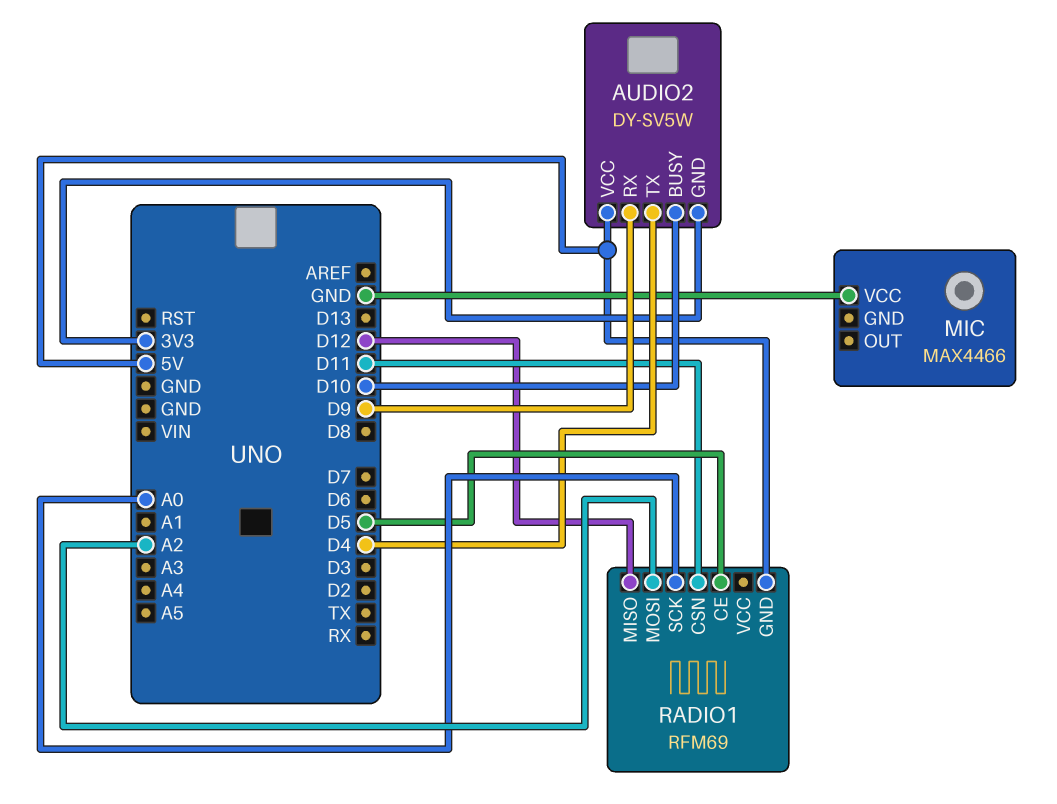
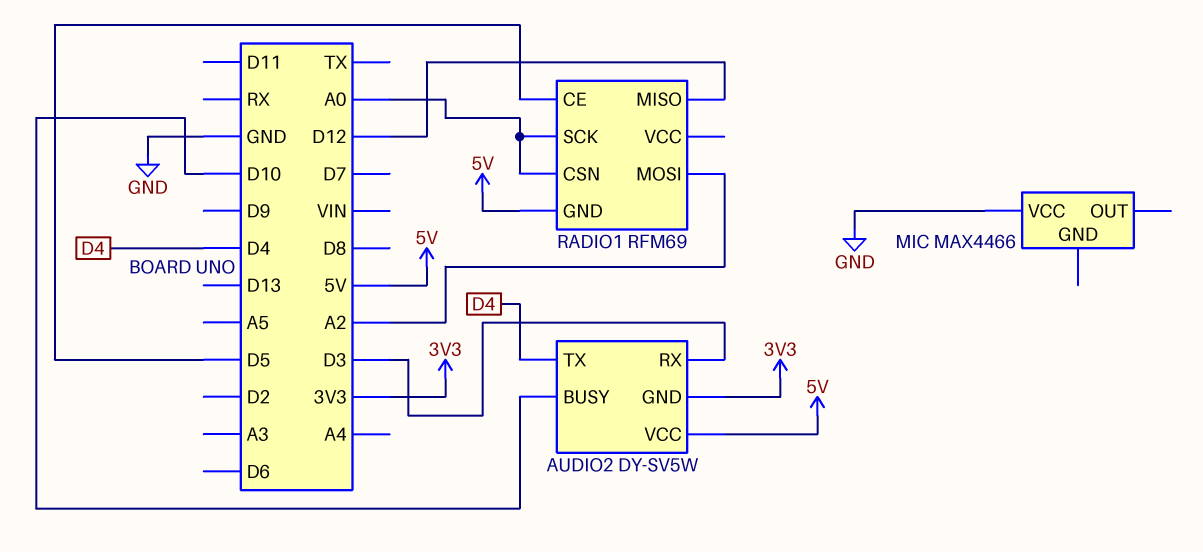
AUDIO2 pin RX: D9 -> D3
RADIO1 pin CSN: D11 -> A0

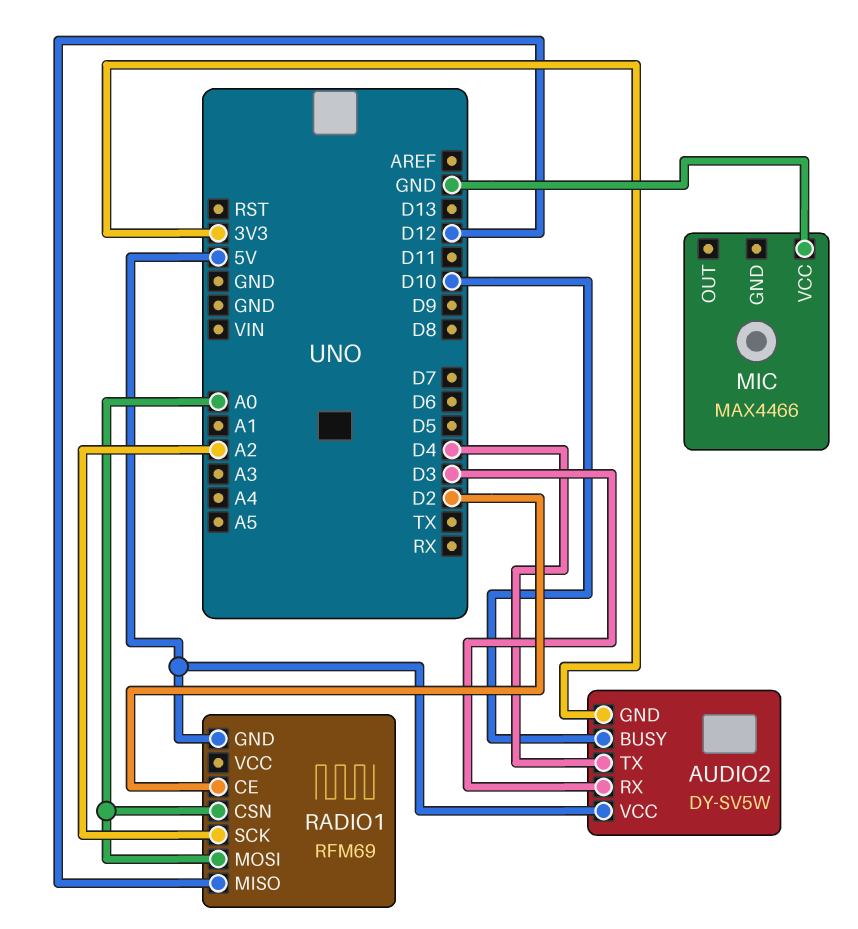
RADIO1 pin CE: D5 -> D2
RADIO1 pin MOSI: A2 -> A0
RADIO1 pin SCK: A0 -> A2

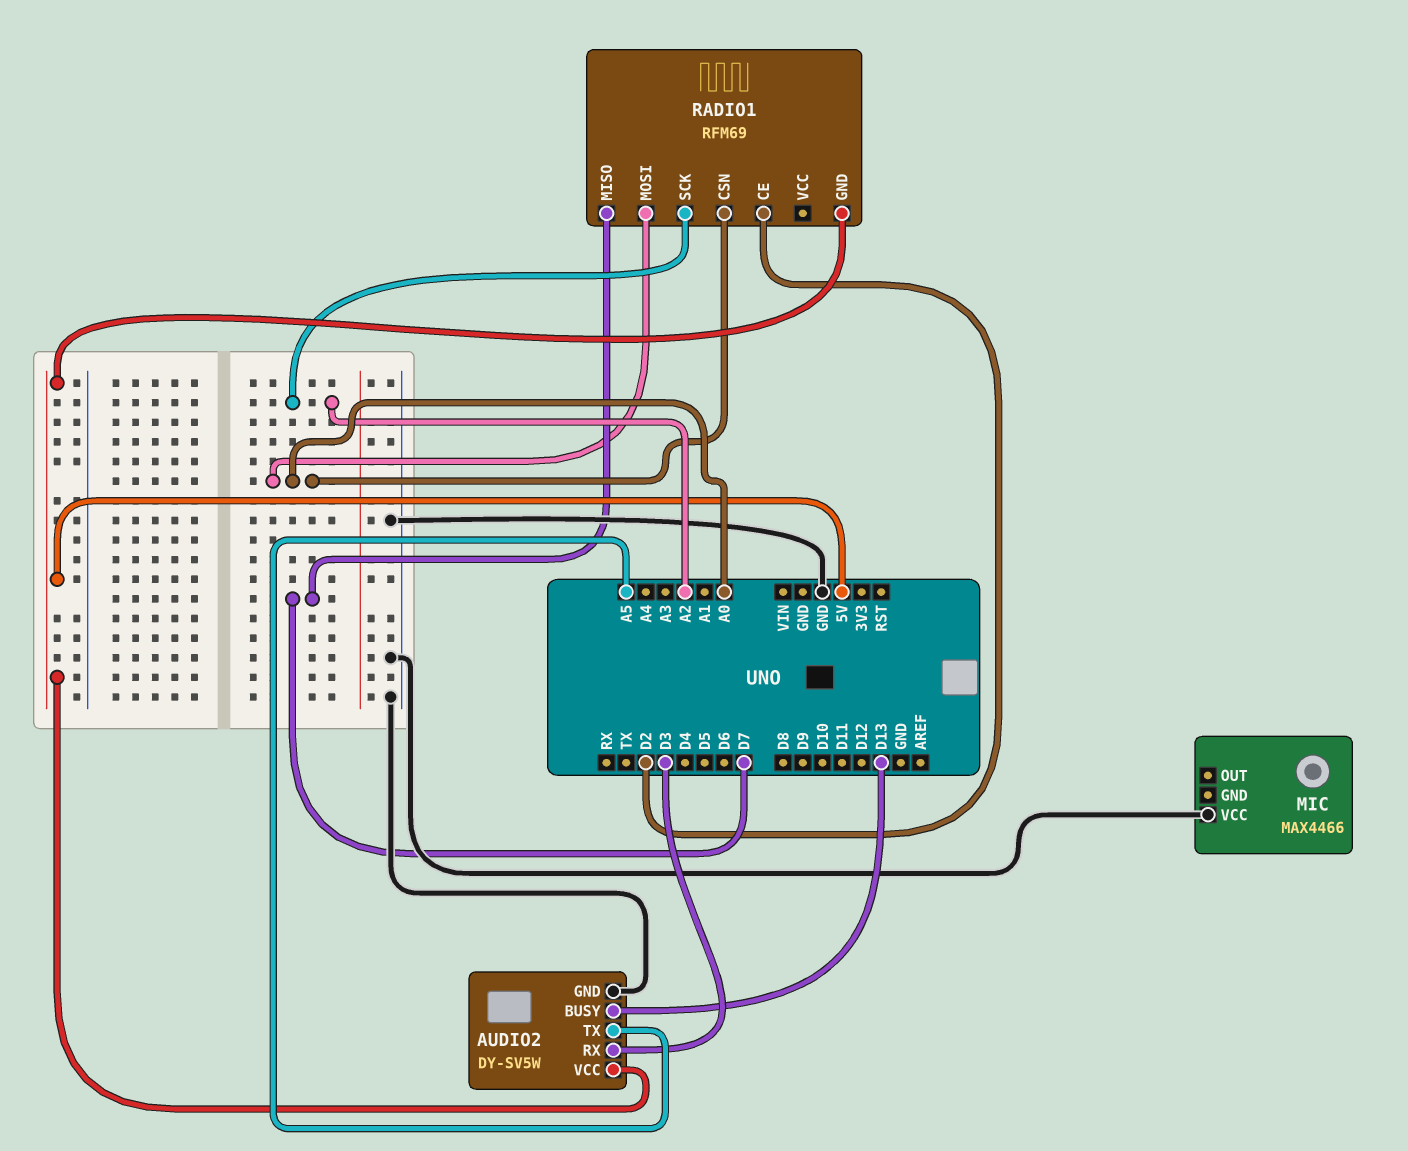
AUDIO2 pin BUSY: D10 -> D13
AUDIO2 pin GND: 3V3 -> GND
AUDIO2 pin TX: D4 -> A5
RADIO1 pin MISO: D12 -> D7

